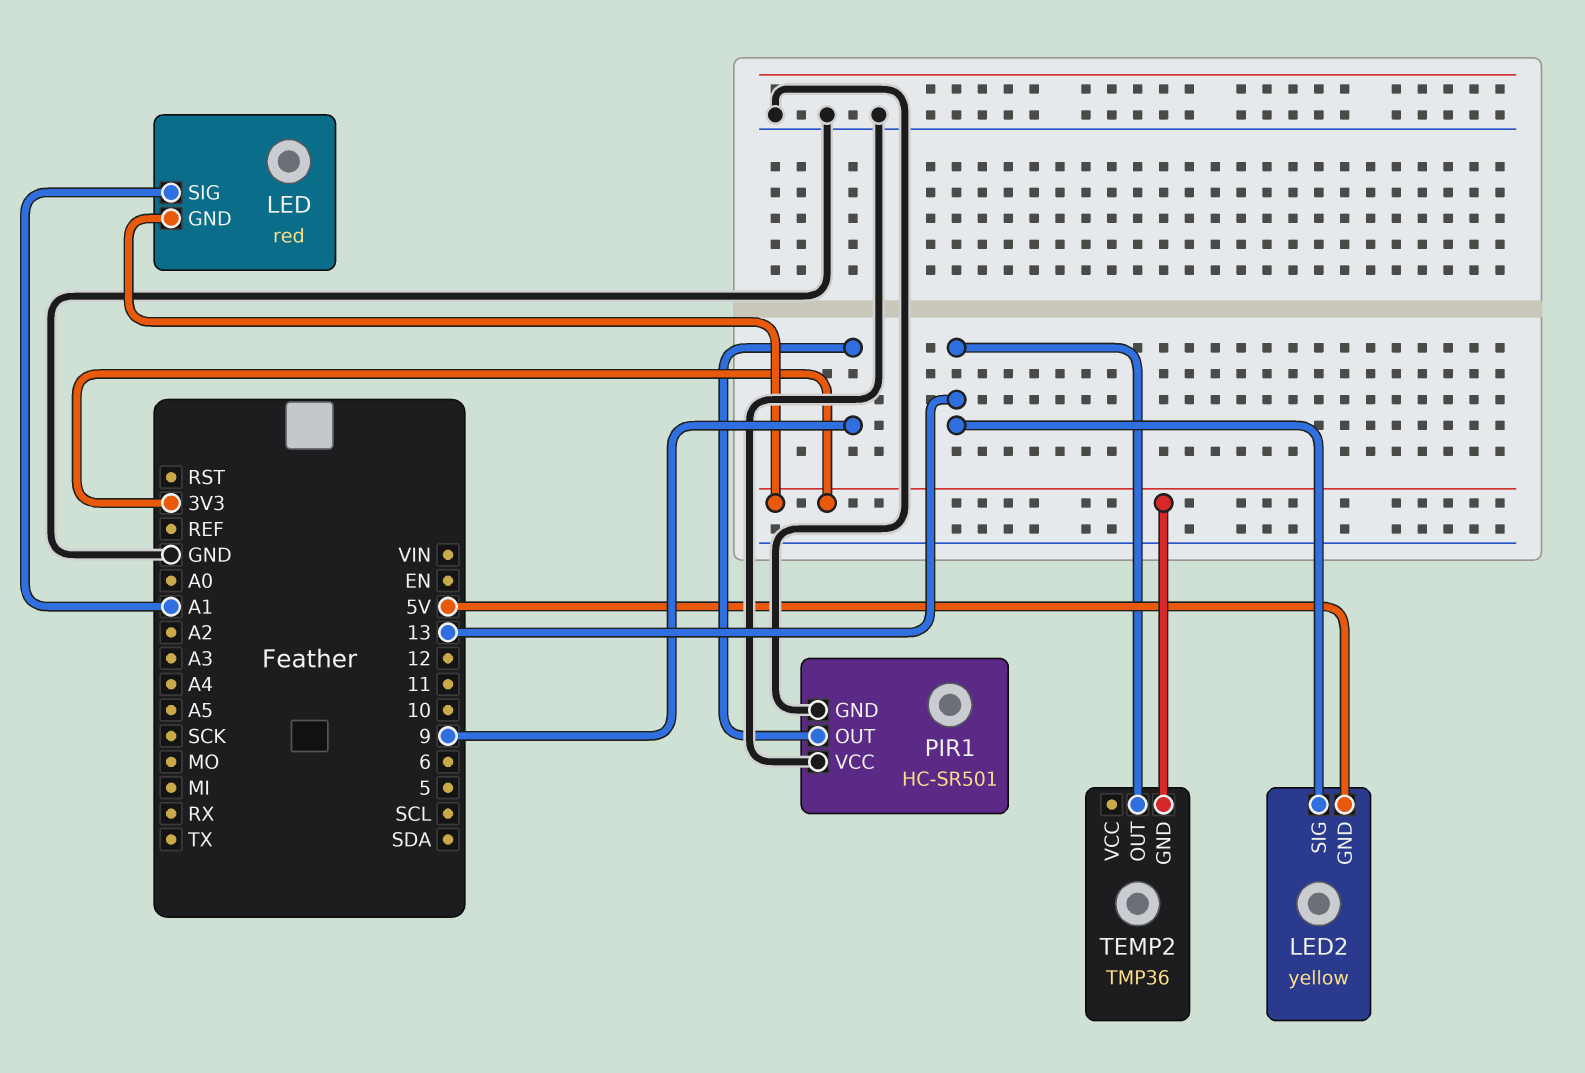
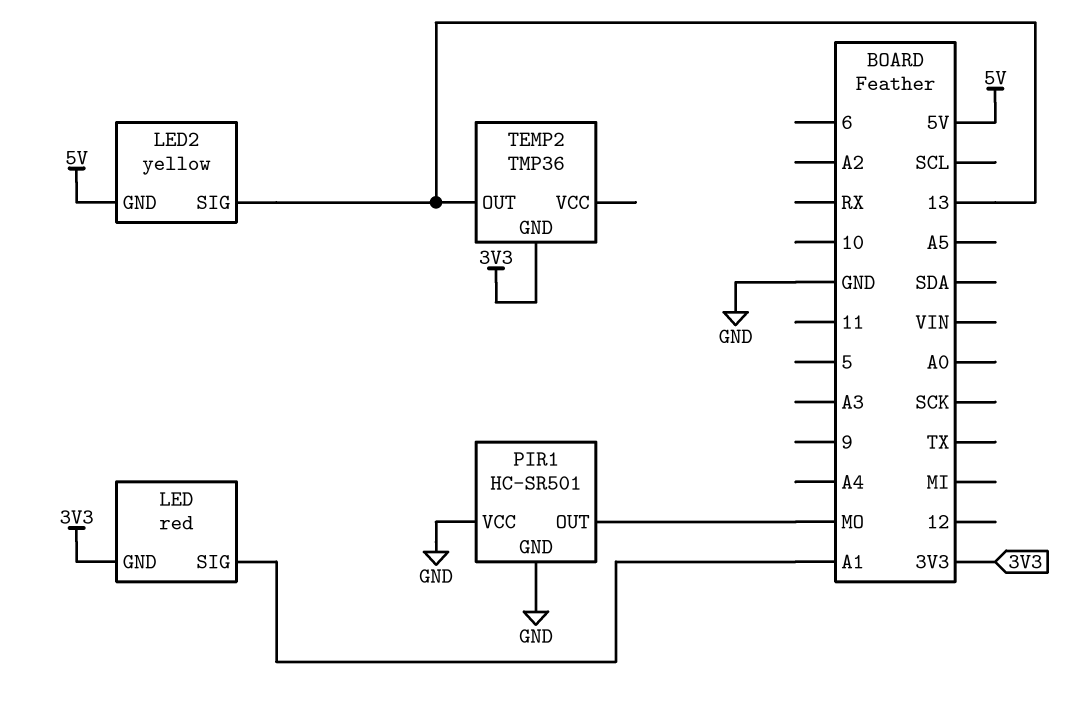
PIR1 pin OUT: 9 -> MO

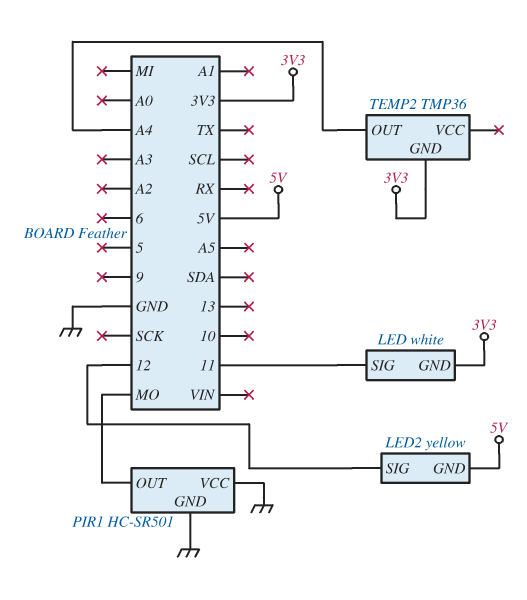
LED: red -> white
LED pin SIG: A1 -> 11
LED2 pin SIG: 13 -> 12
TEMP2 pin OUT: 13 -> A4

